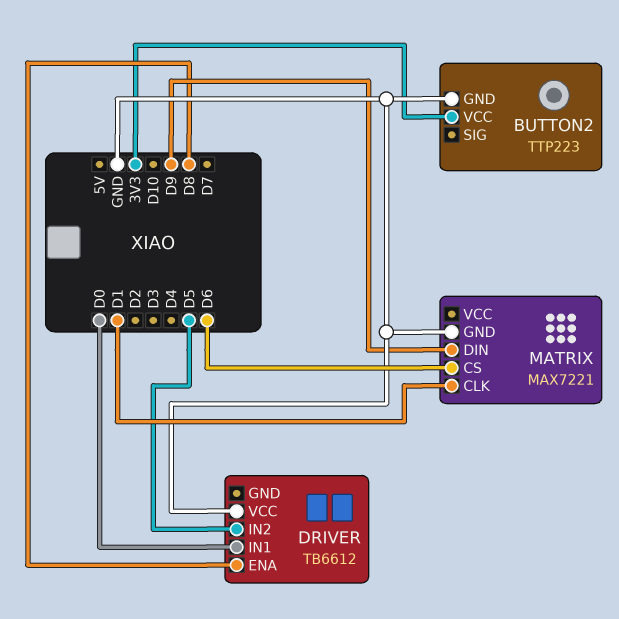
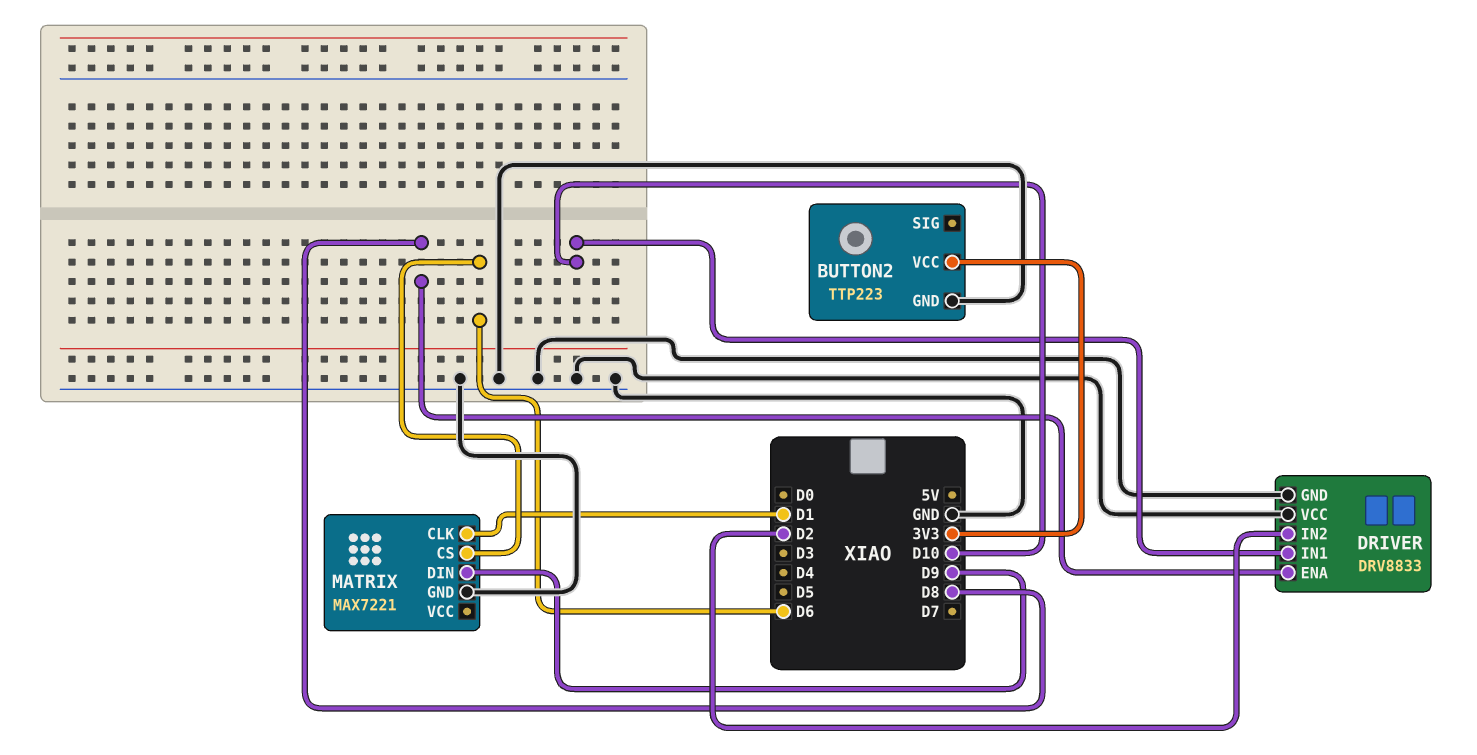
DRIVER: TB6612 -> DRV8833
DRIVER pin GND: none -> GND
DRIVER pin IN1: D0 -> D10
DRIVER pin IN2: D5 -> D2

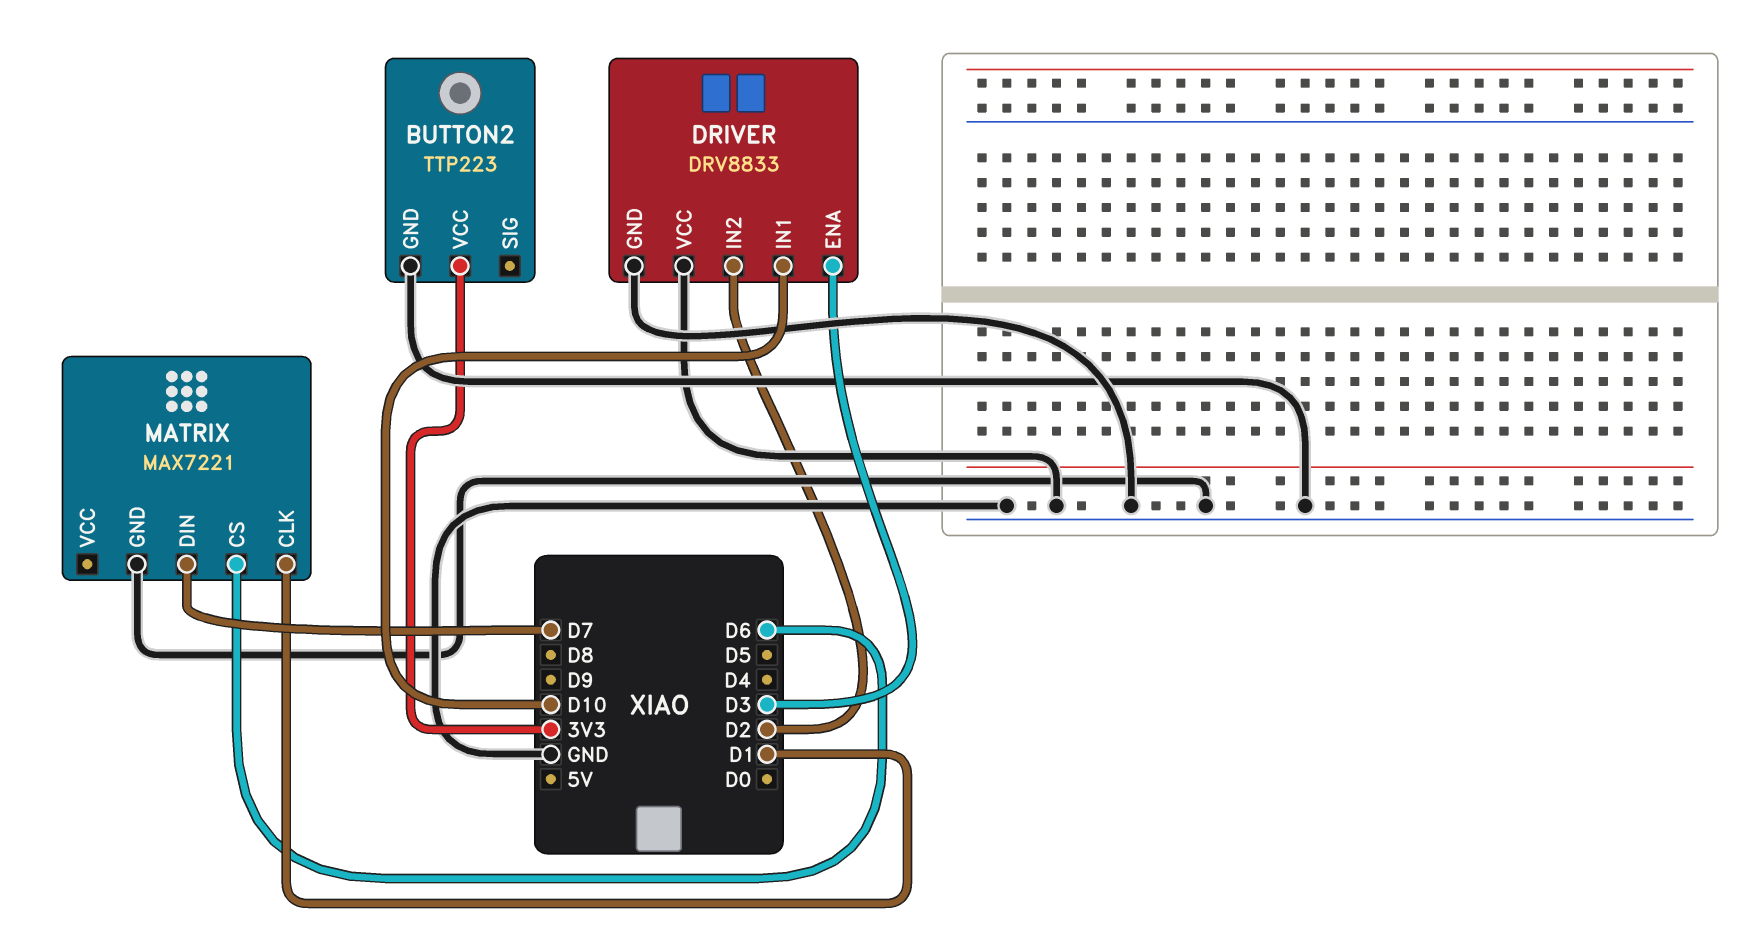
DRIVER pin ENA: D8 -> D3
MATRIX pin DIN: D9 -> D7

